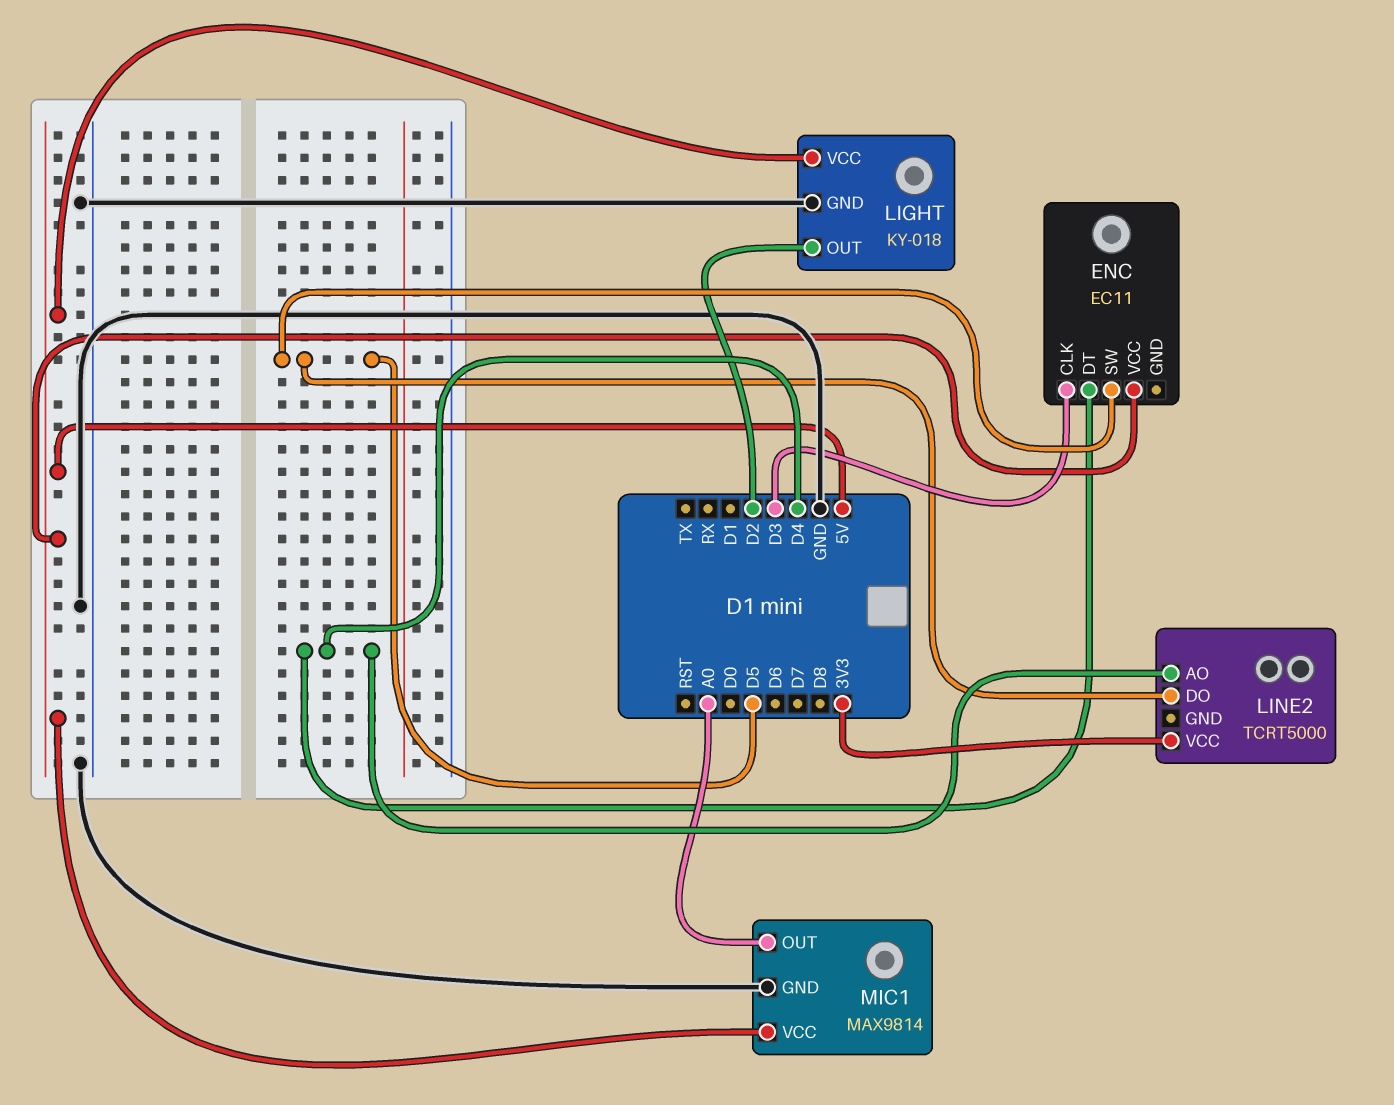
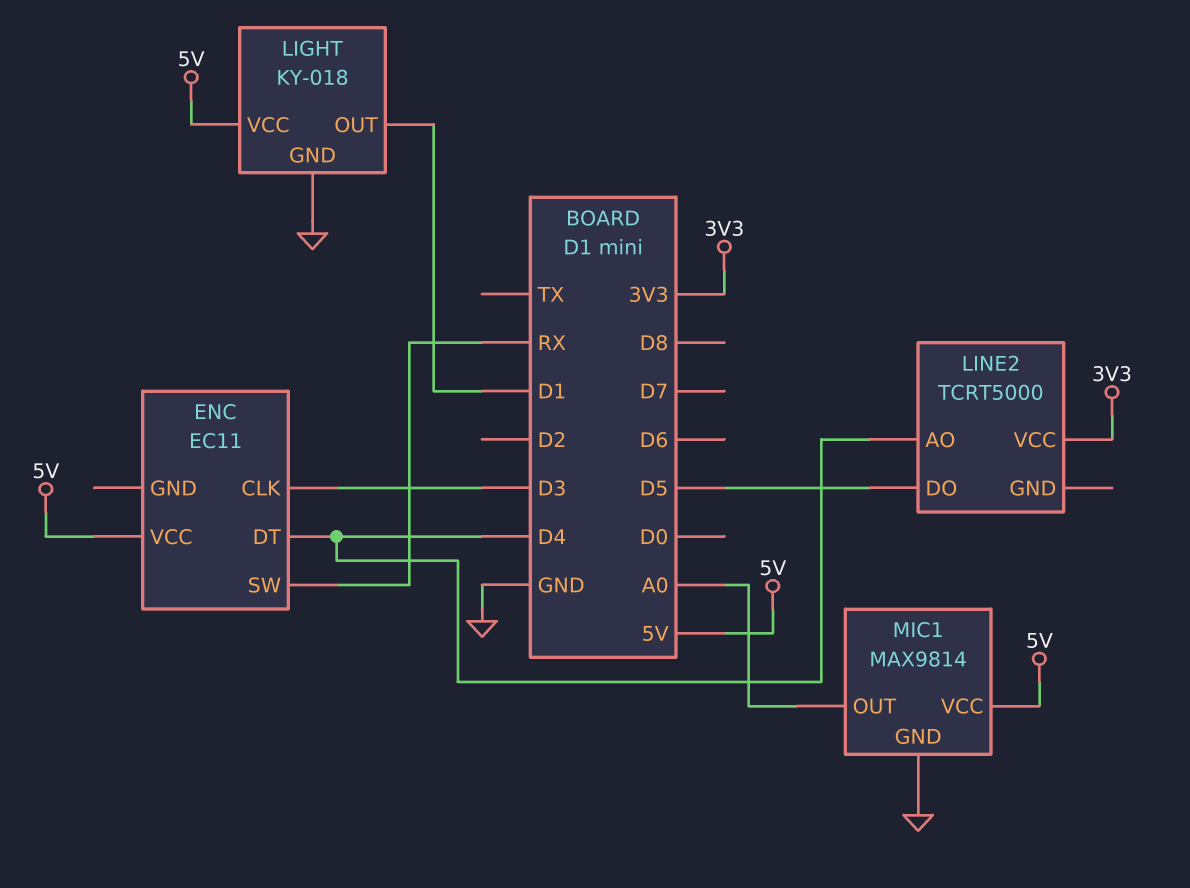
ENC pin SW: D5 -> RX
LIGHT pin OUT: D2 -> D1

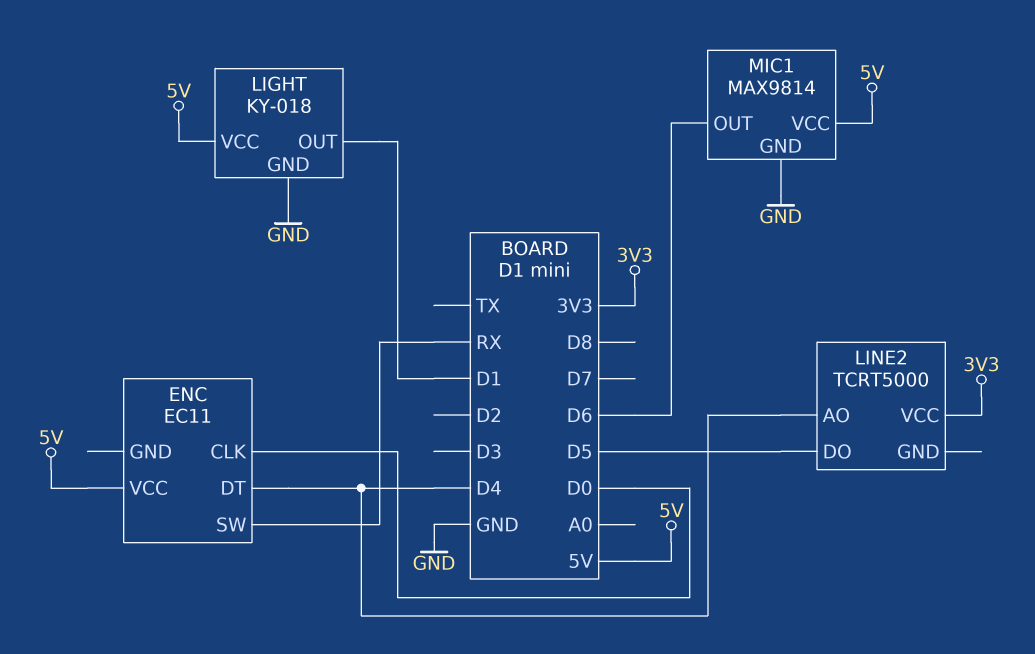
ENC pin CLK: D3 -> D0
MIC1 pin OUT: A0 -> D6

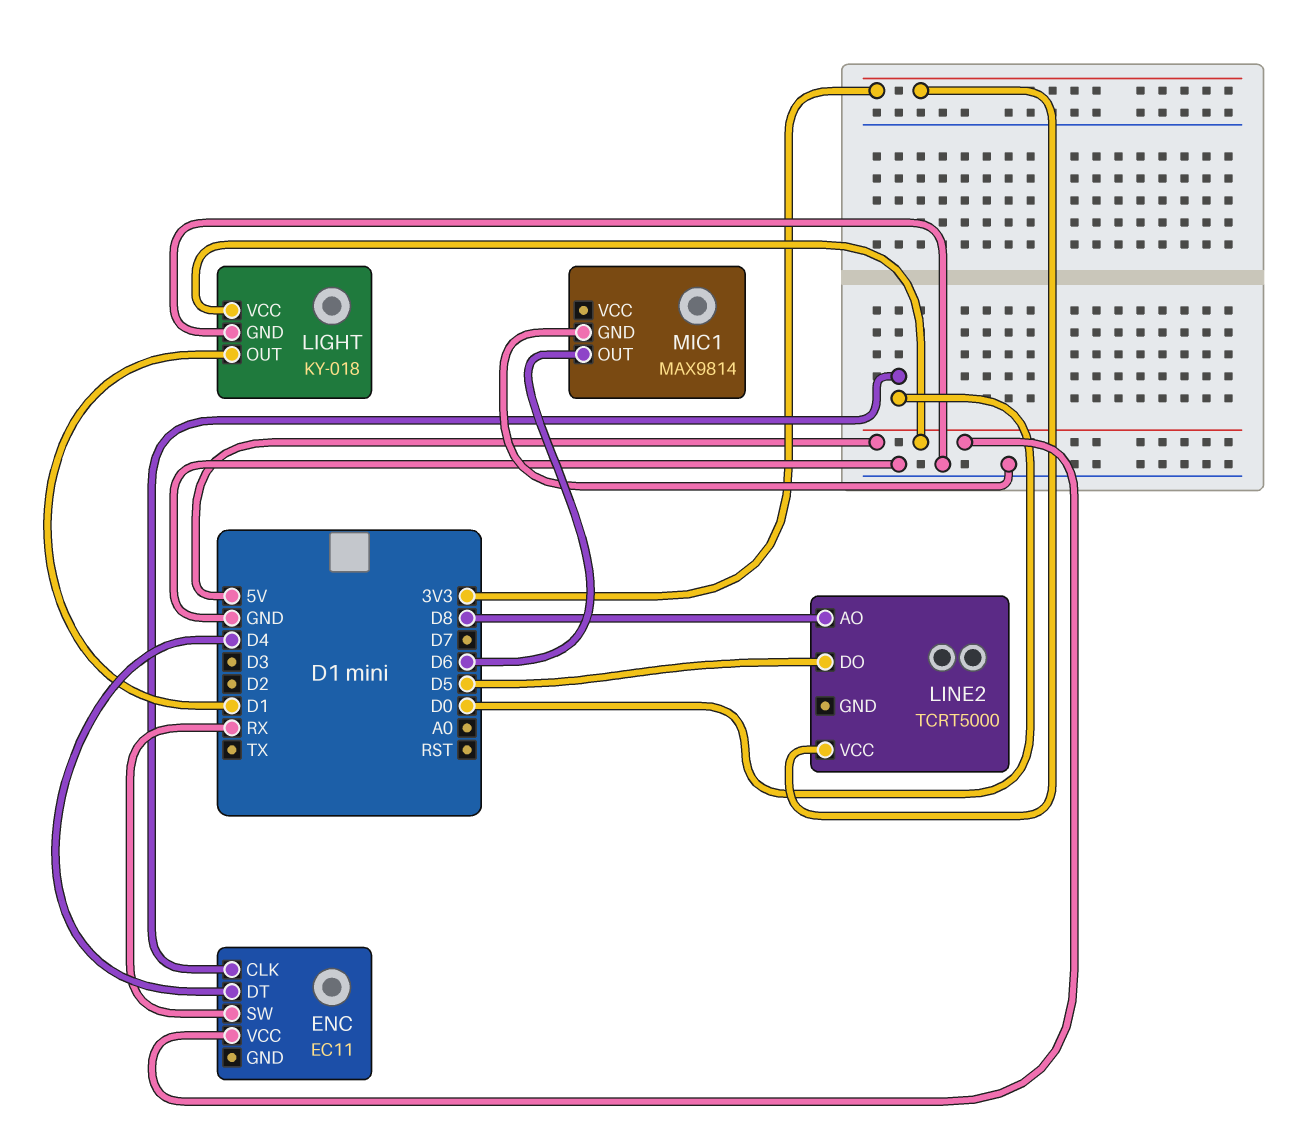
LINE2 pin AO: D4 -> D8
MIC1 pin VCC: 5V -> none

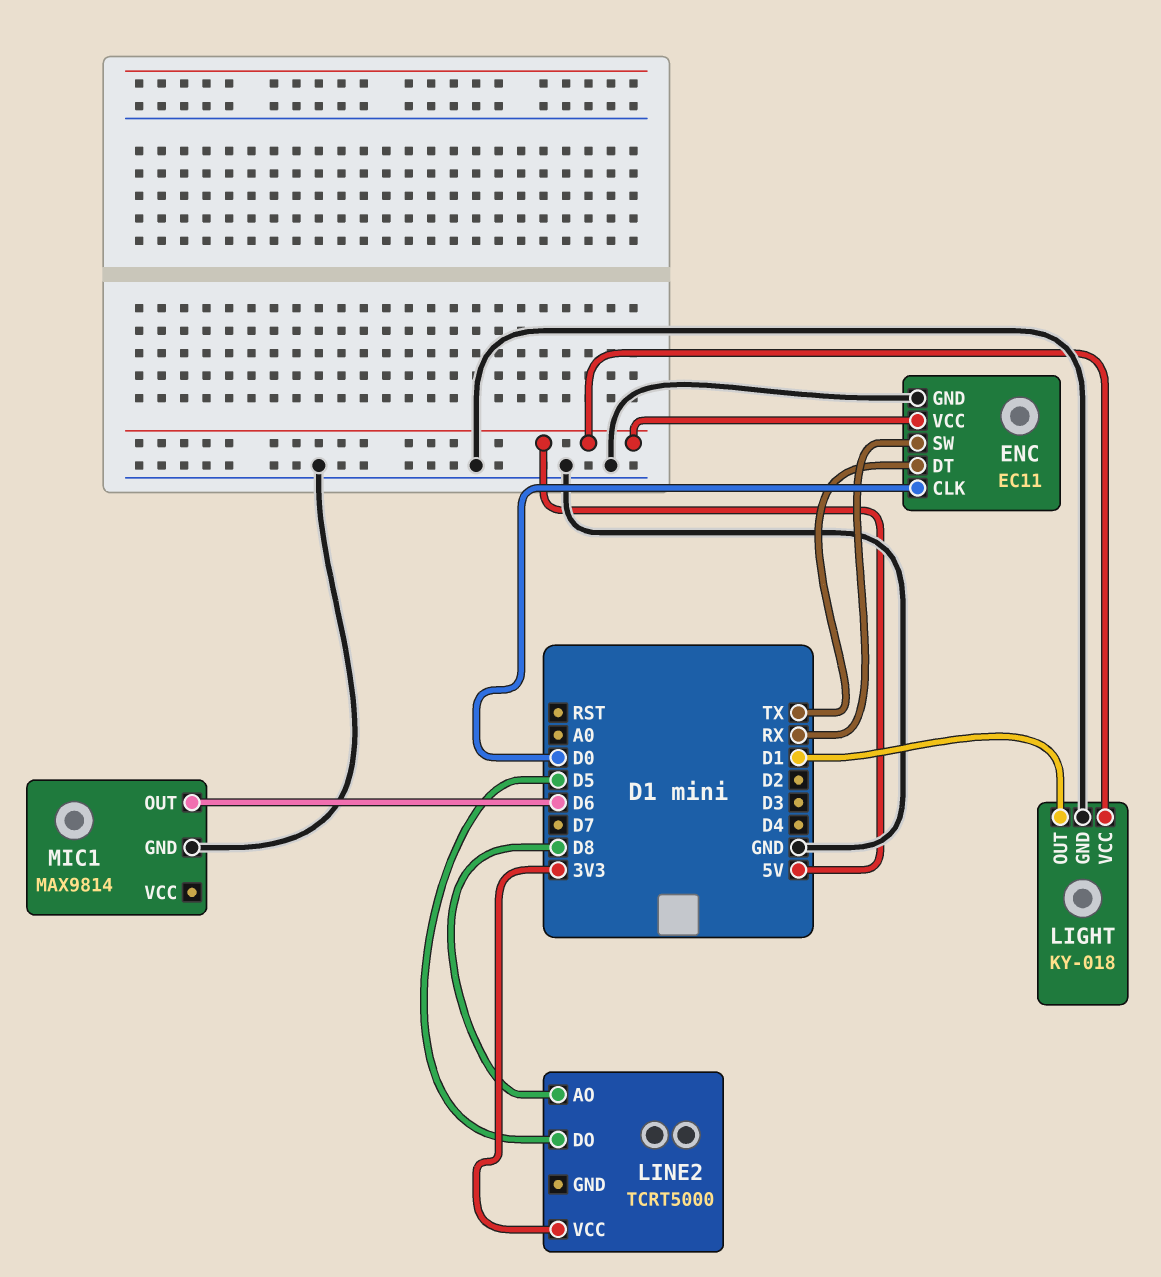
ENC pin DT: D4 -> TX
ENC pin GND: none -> GND

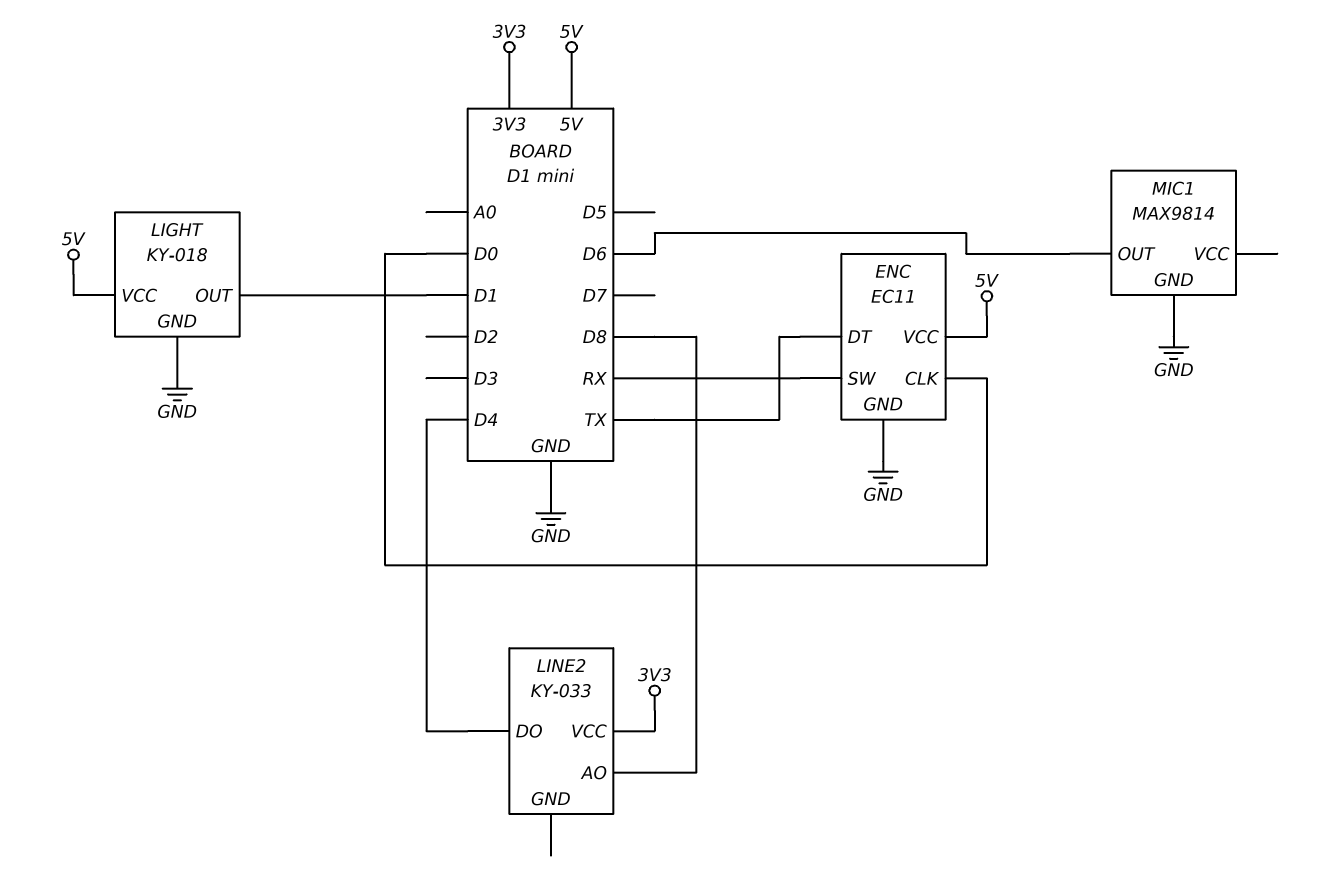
LINE2: TCRT5000 -> KY-033
LINE2 pin DO: D5 -> D4

